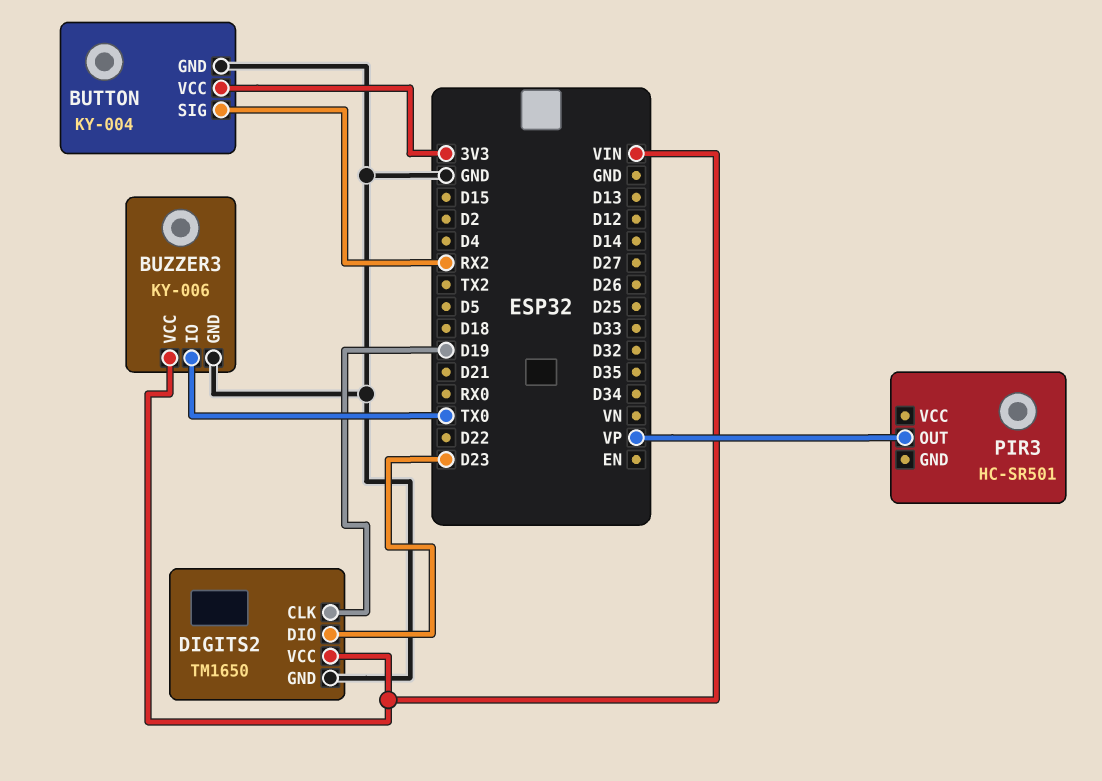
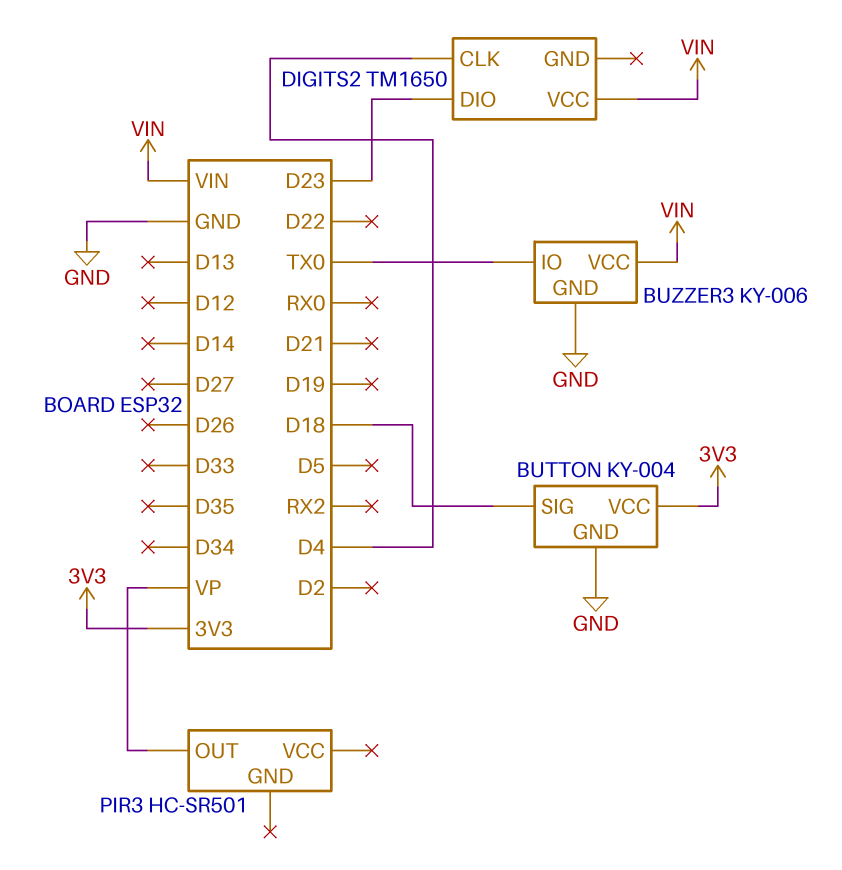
BUTTON pin SIG: RX2 -> D18
DIGITS2 pin CLK: D19 -> D4
DIGITS2 pin GND: GND -> none

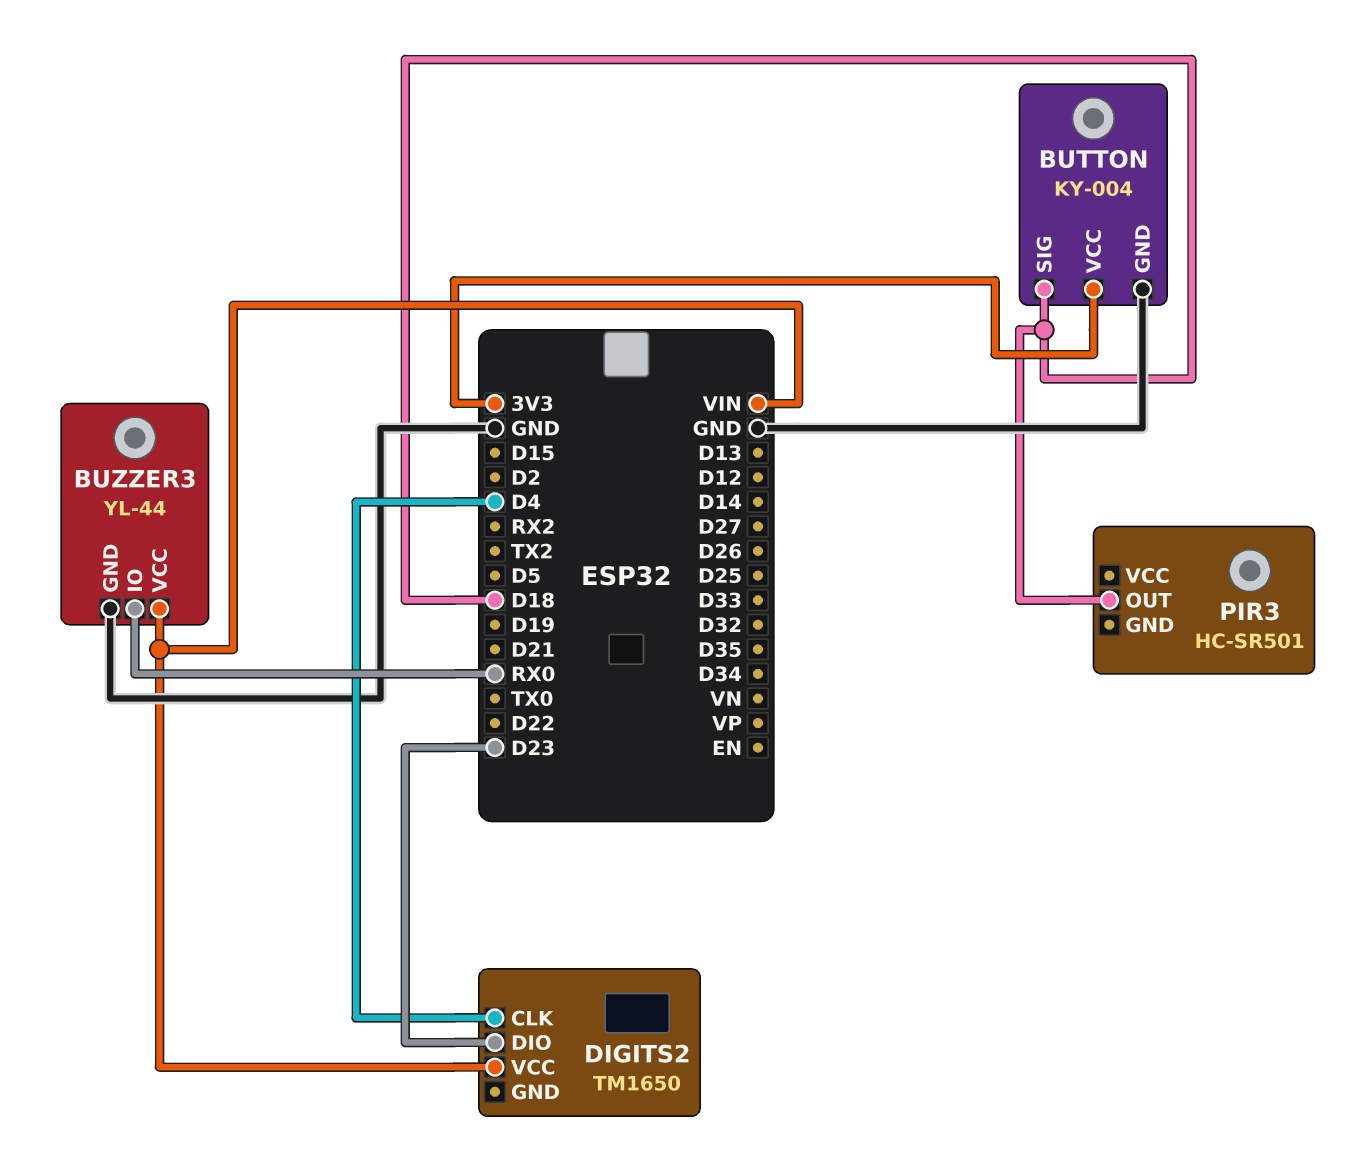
BUZZER3: KY-006 -> YL-44
BUZZER3 pin IO: TX0 -> RX0
PIR3 pin OUT: VP -> D18

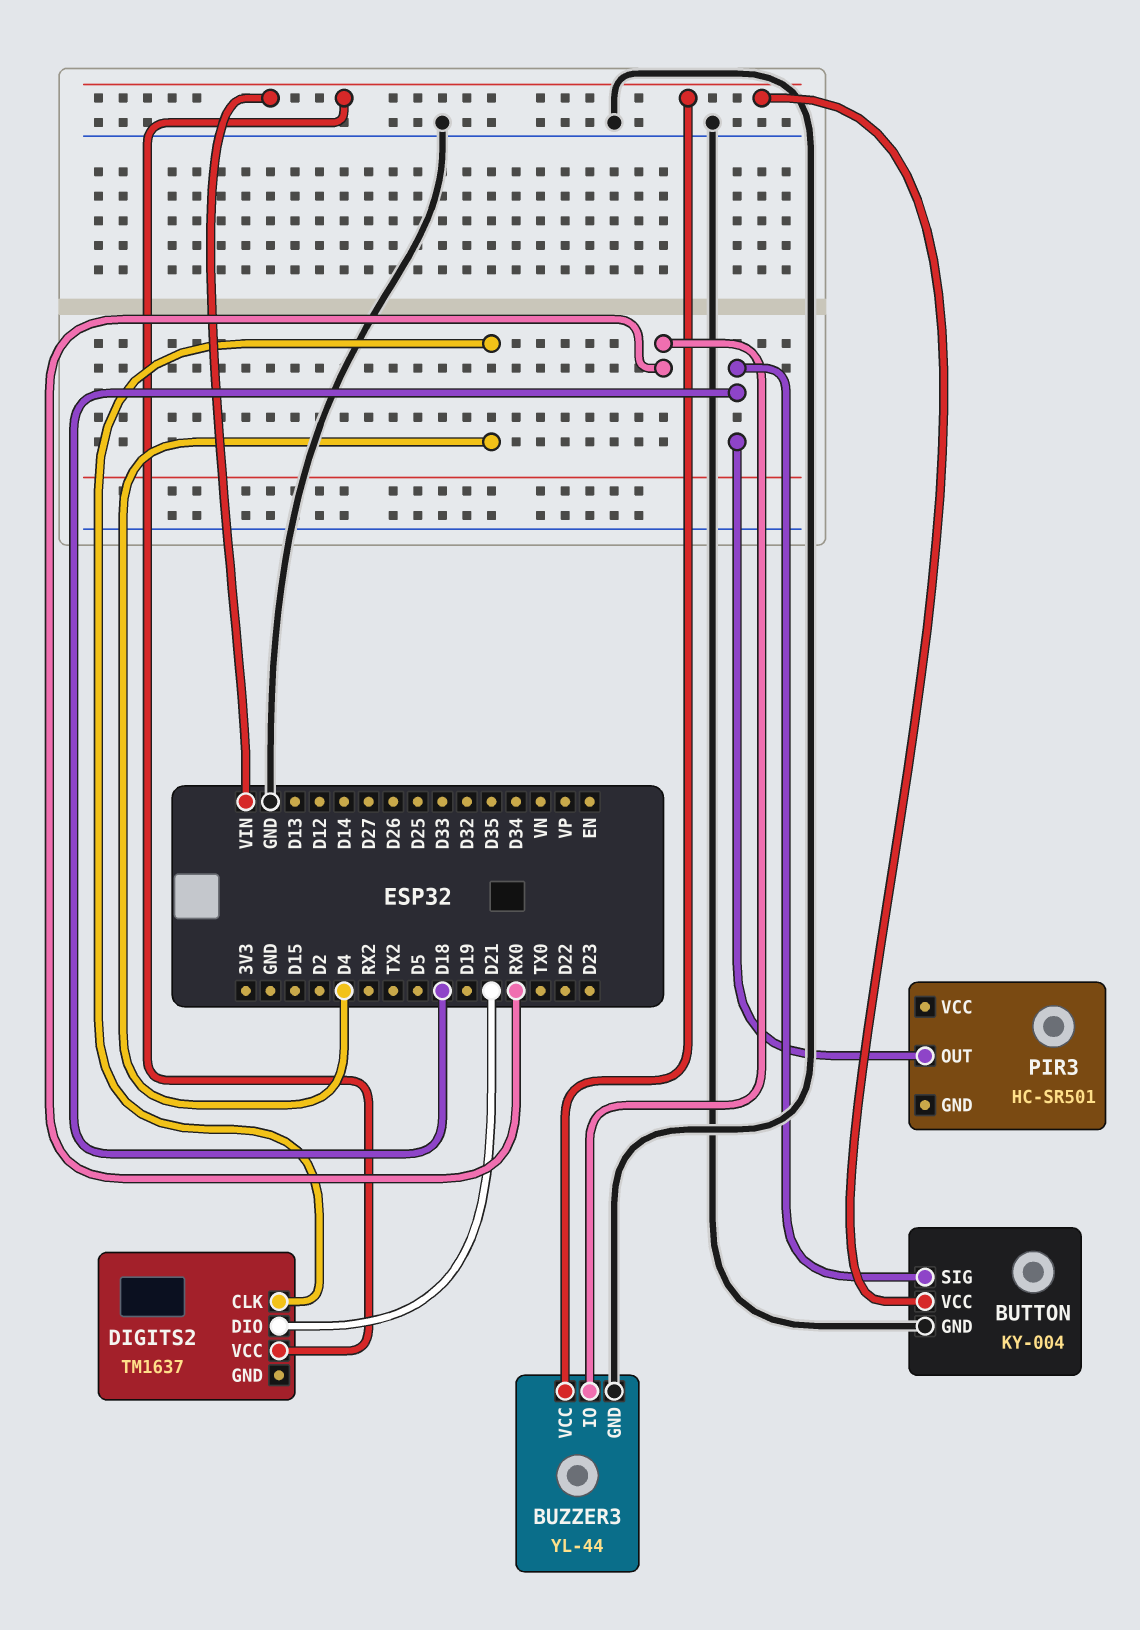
BUTTON pin VCC: 3V3 -> VIN
DIGITS2: TM1650 -> TM1637
DIGITS2 pin DIO: D23 -> D21

